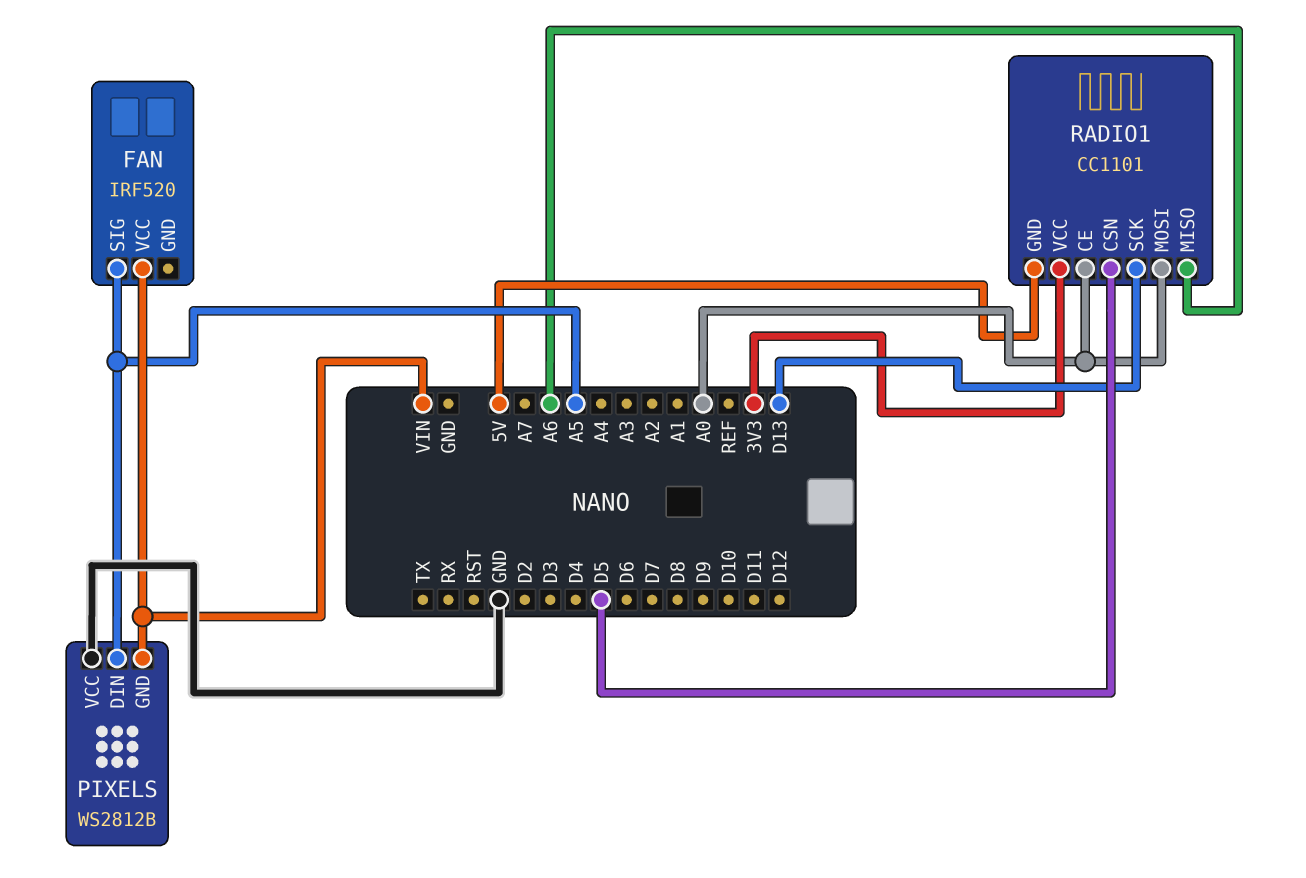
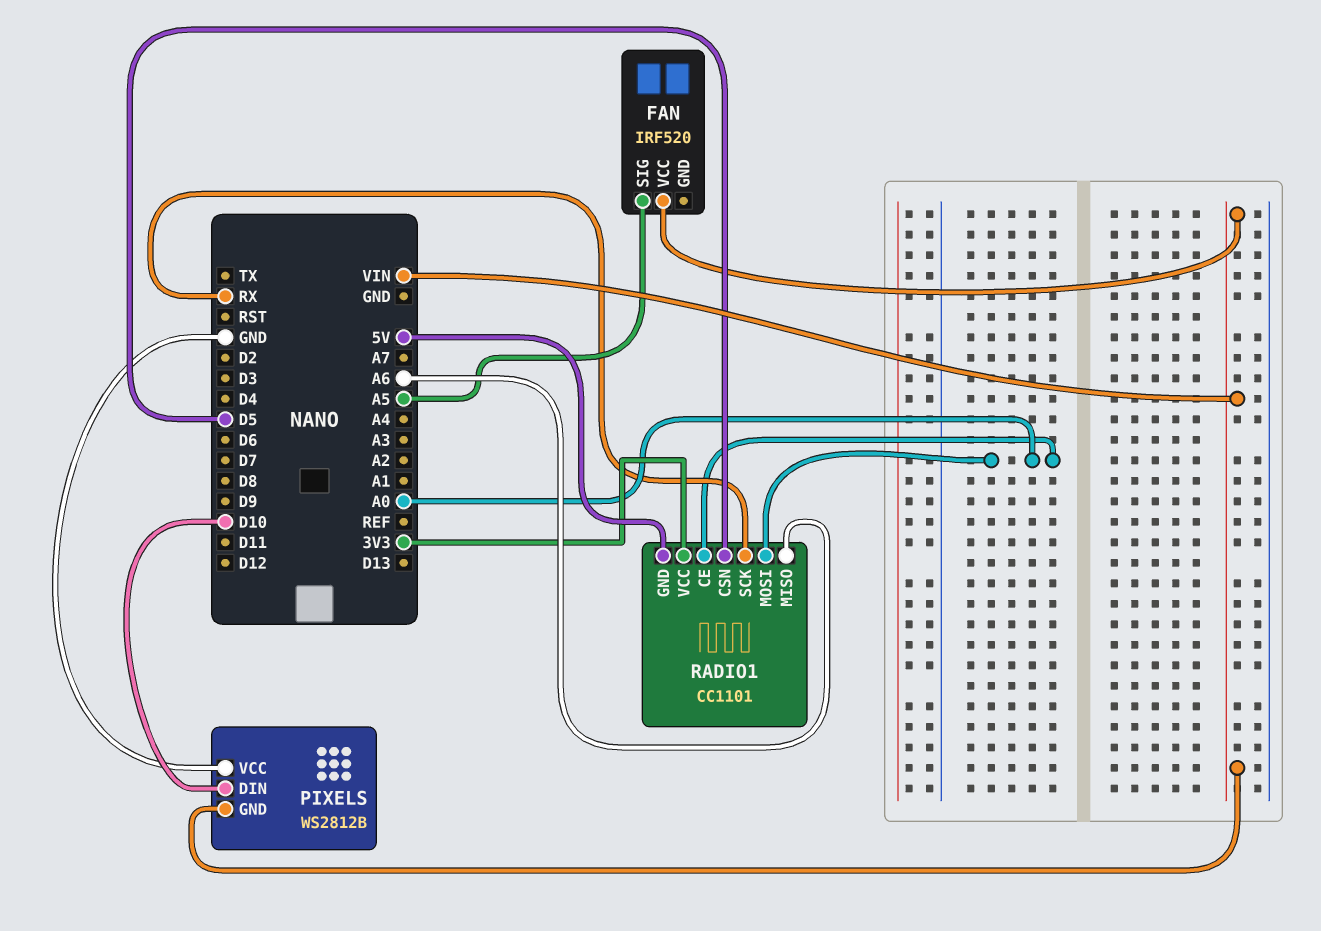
PIXELS pin DIN: A5 -> D10
RADIO1 pin SCK: D13 -> RX

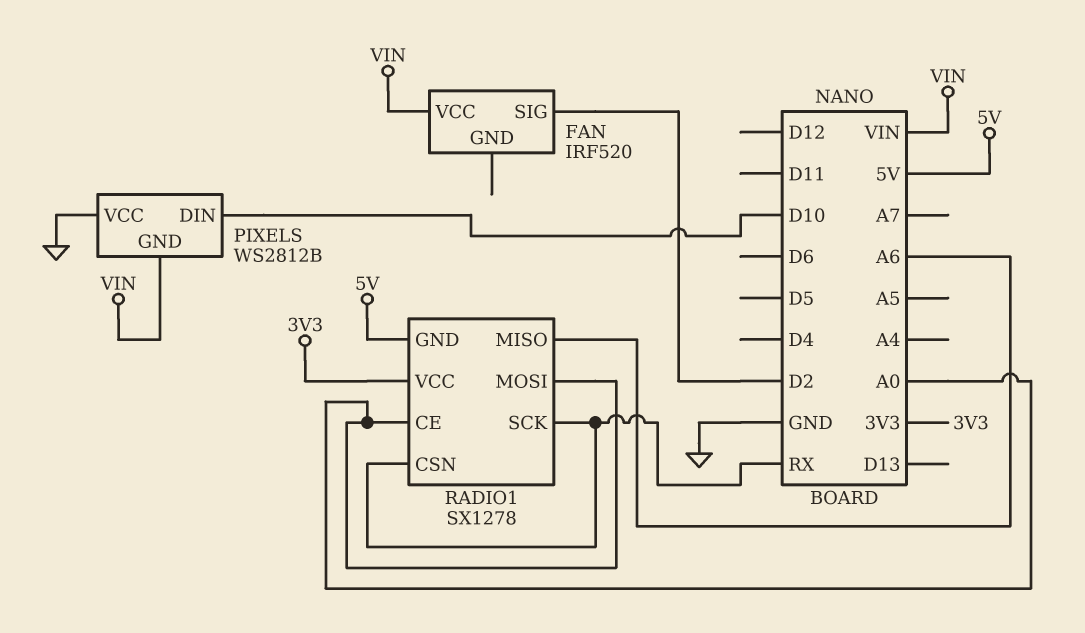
FAN pin SIG: A5 -> D2
RADIO1: CC1101 -> SX1278
RADIO1 pin CSN: D5 -> RX

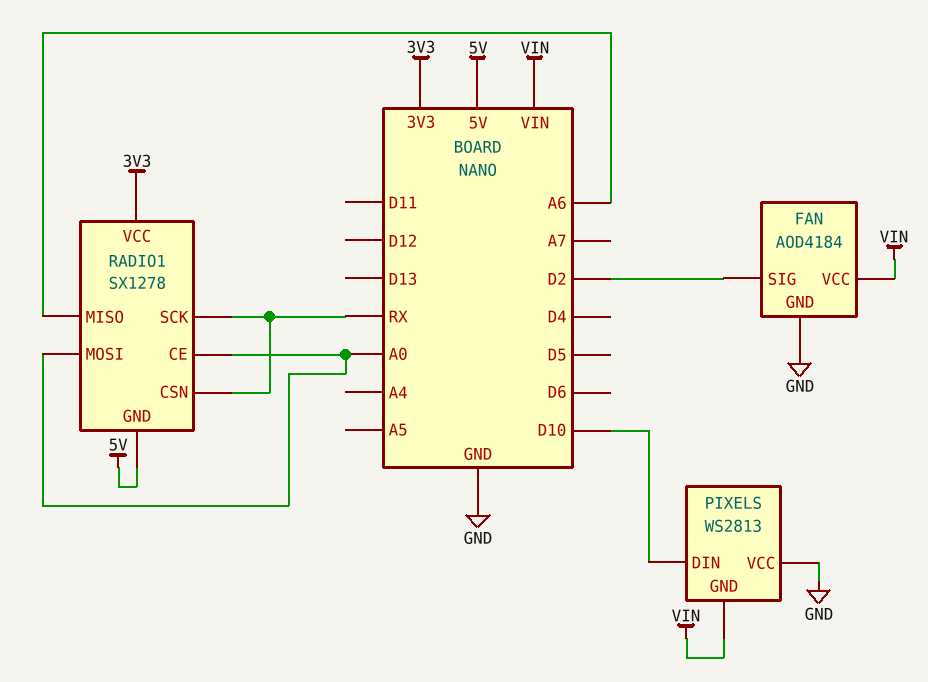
FAN: IRF520 -> AOD4184
FAN pin GND: none -> GND
PIXELS: WS2812B -> WS2813

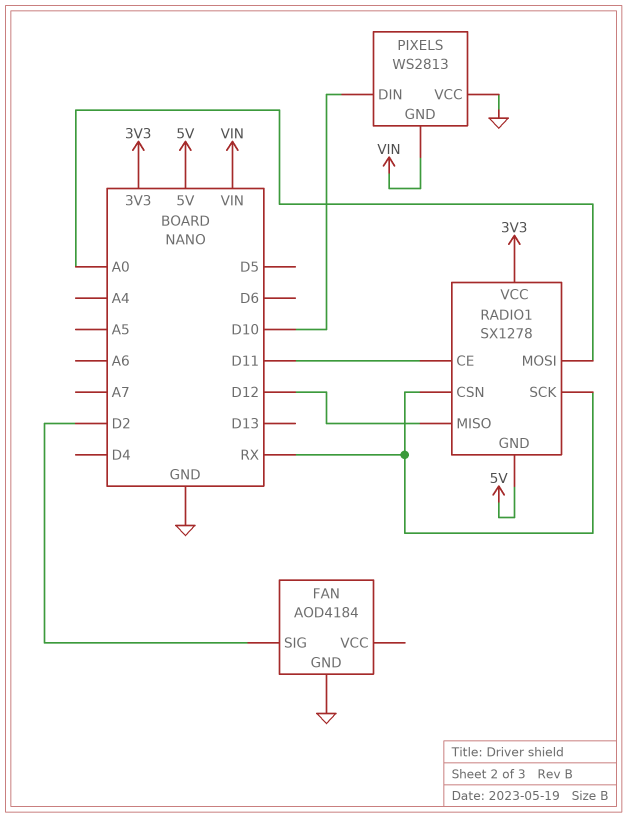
FAN pin VCC: VIN -> none
RADIO1 pin CE: A0 -> D11
RADIO1 pin MISO: A6 -> D12

